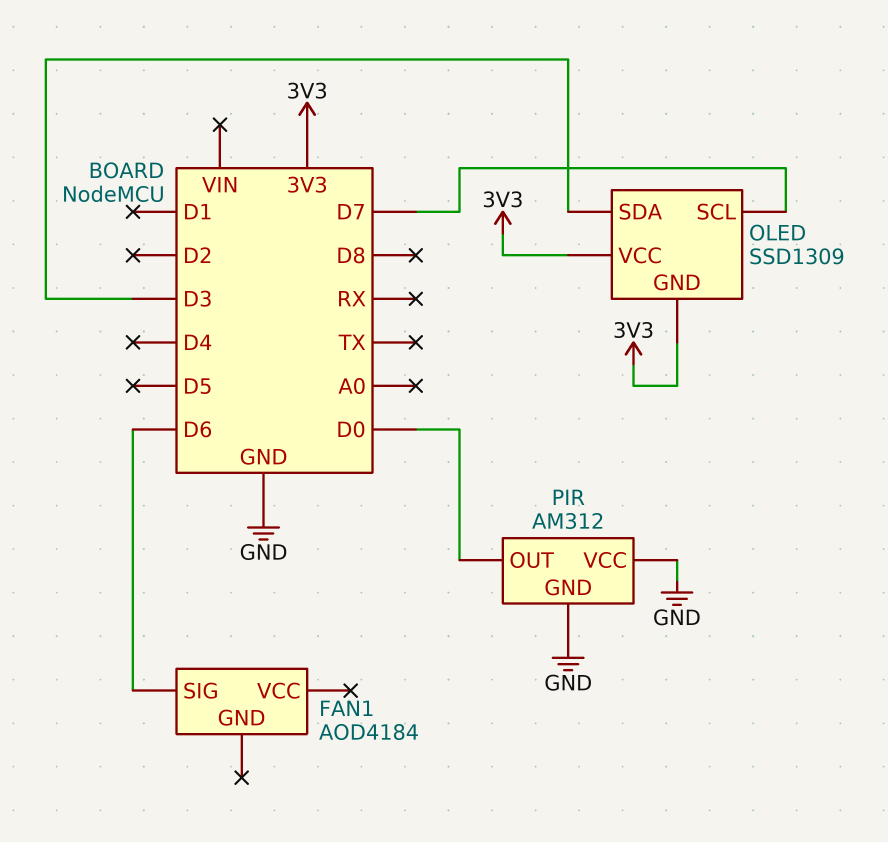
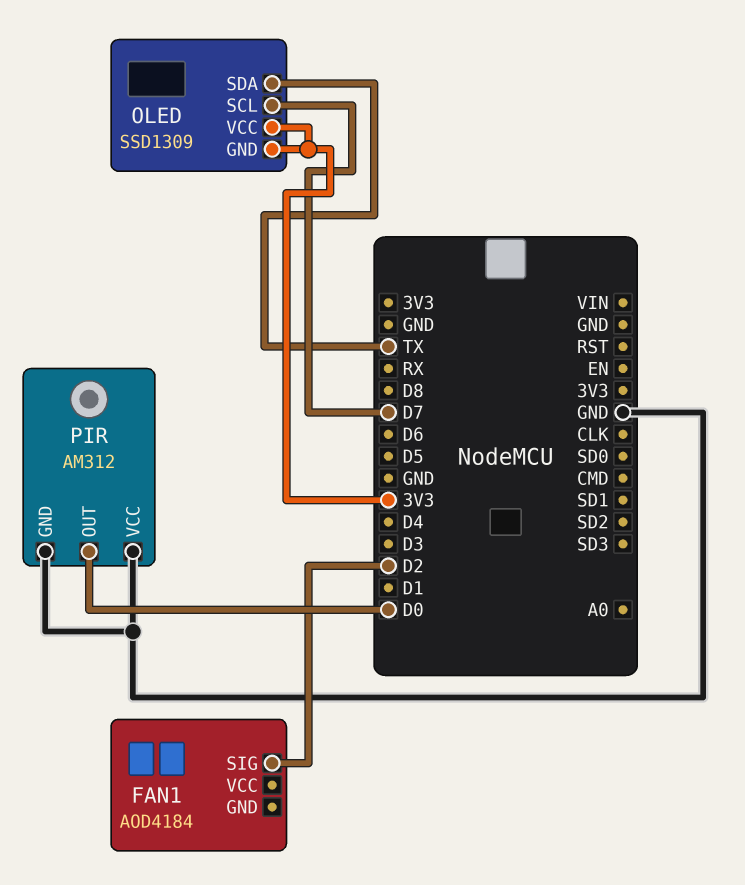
FAN1 pin SIG: D6 -> D2
OLED pin SDA: D3 -> TX

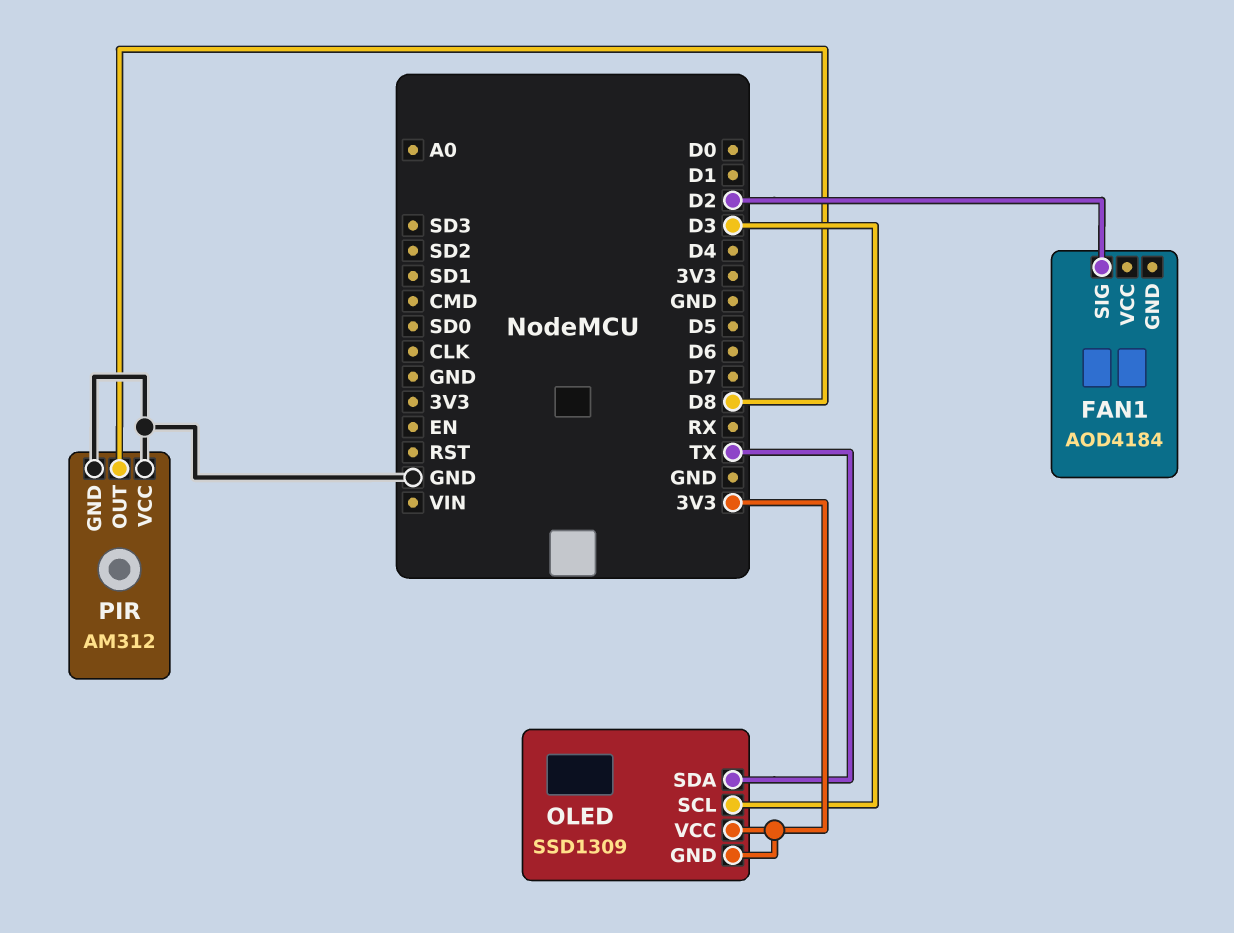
OLED pin SCL: D7 -> D3
PIR pin OUT: D0 -> D8

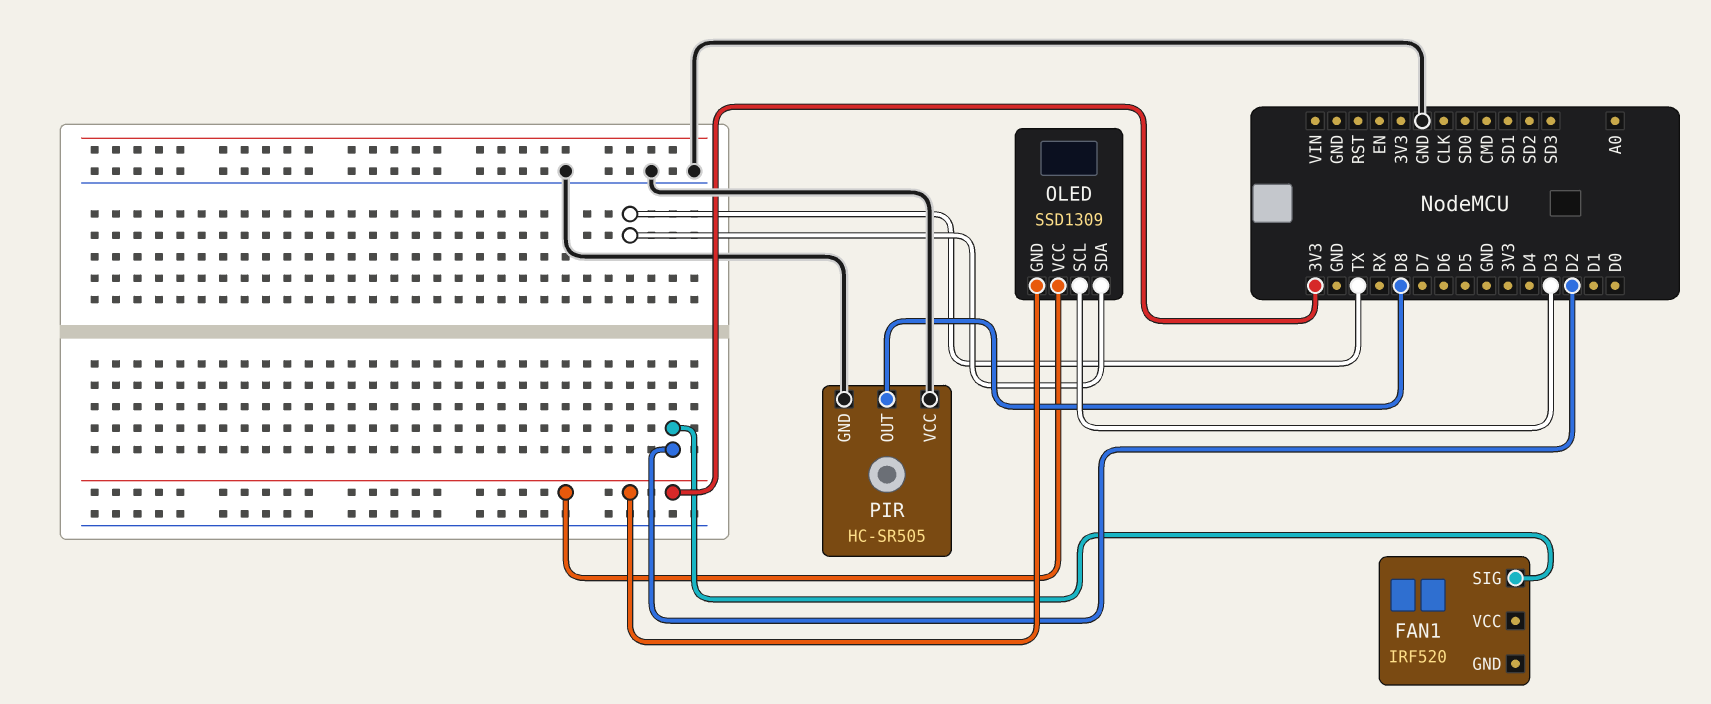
FAN1: AOD4184 -> IRF520
PIR: AM312 -> HC-SR505

